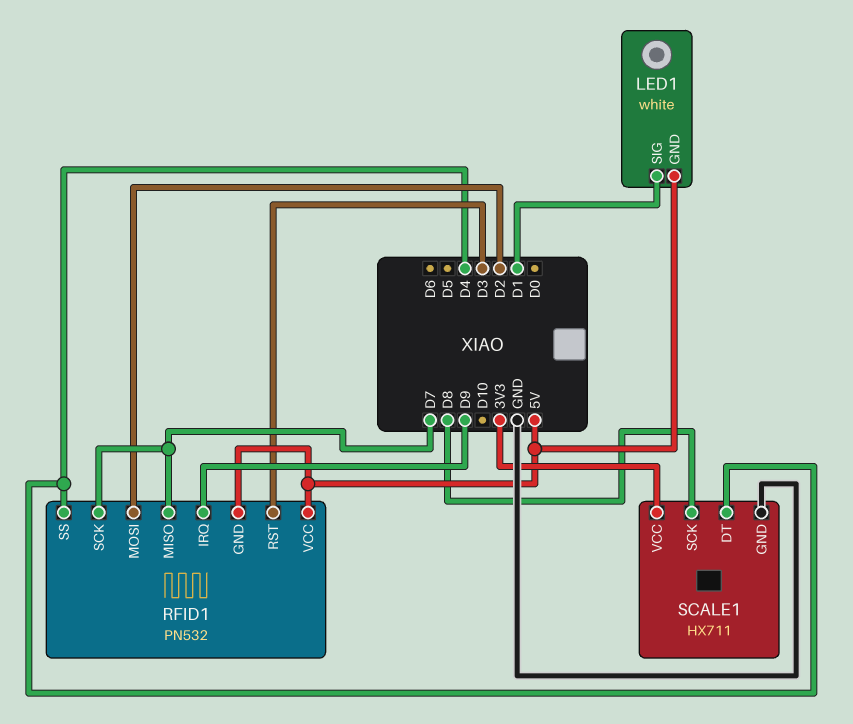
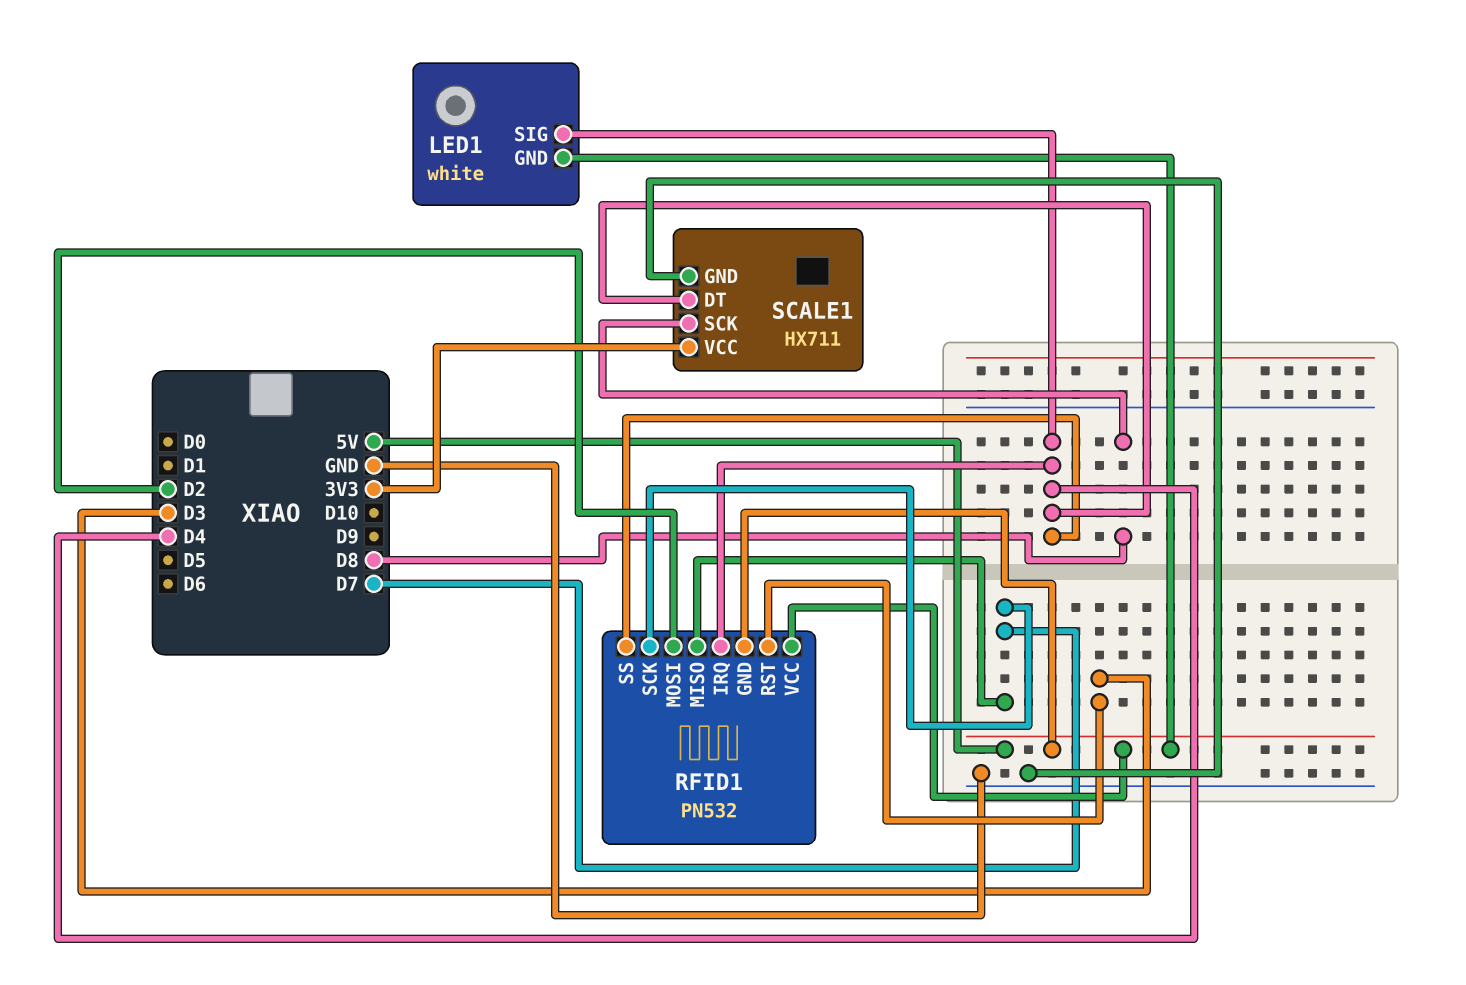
LED1 pin SIG: D1 -> D4
RFID1 pin IRQ: D9 -> D4

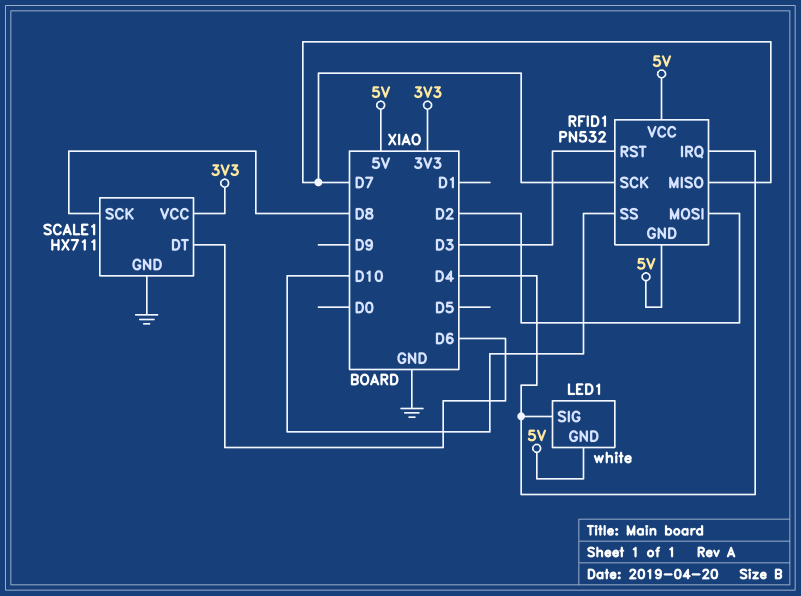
RFID1 pin SS: D4 -> D10
SCALE1 pin DT: D4 -> D6

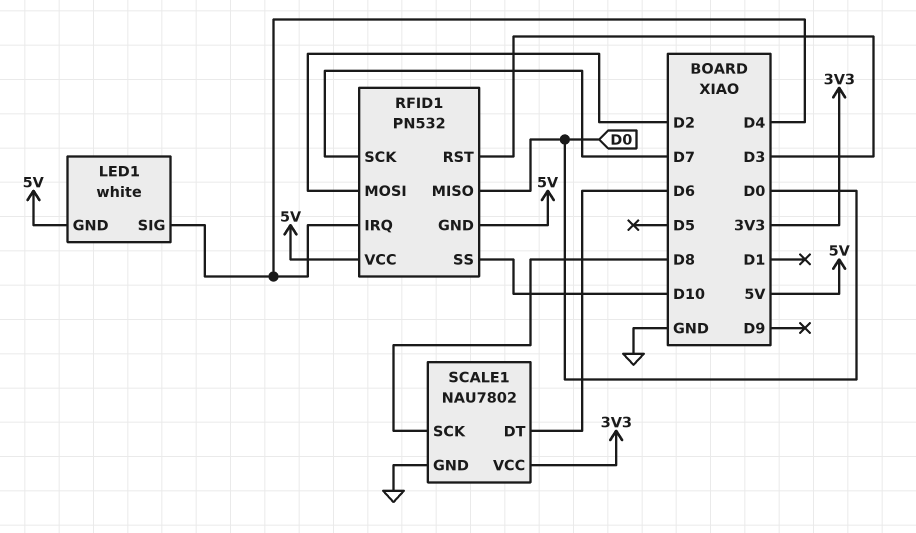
RFID1 pin MISO: D7 -> D0
SCALE1: HX711 -> NAU7802

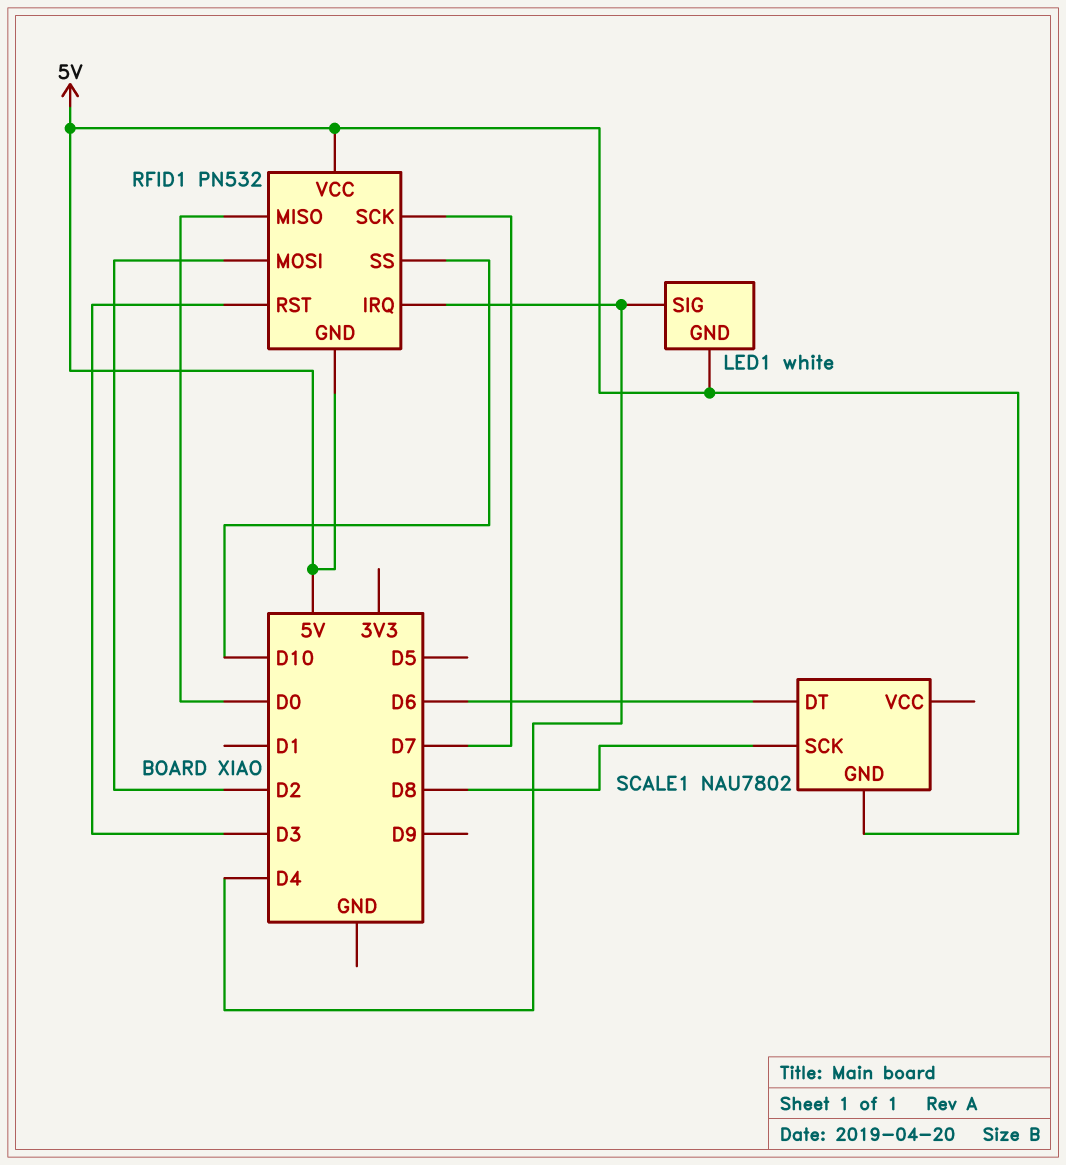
SCALE1 pin GND: GND -> 5V
SCALE1 pin VCC: 3V3 -> none

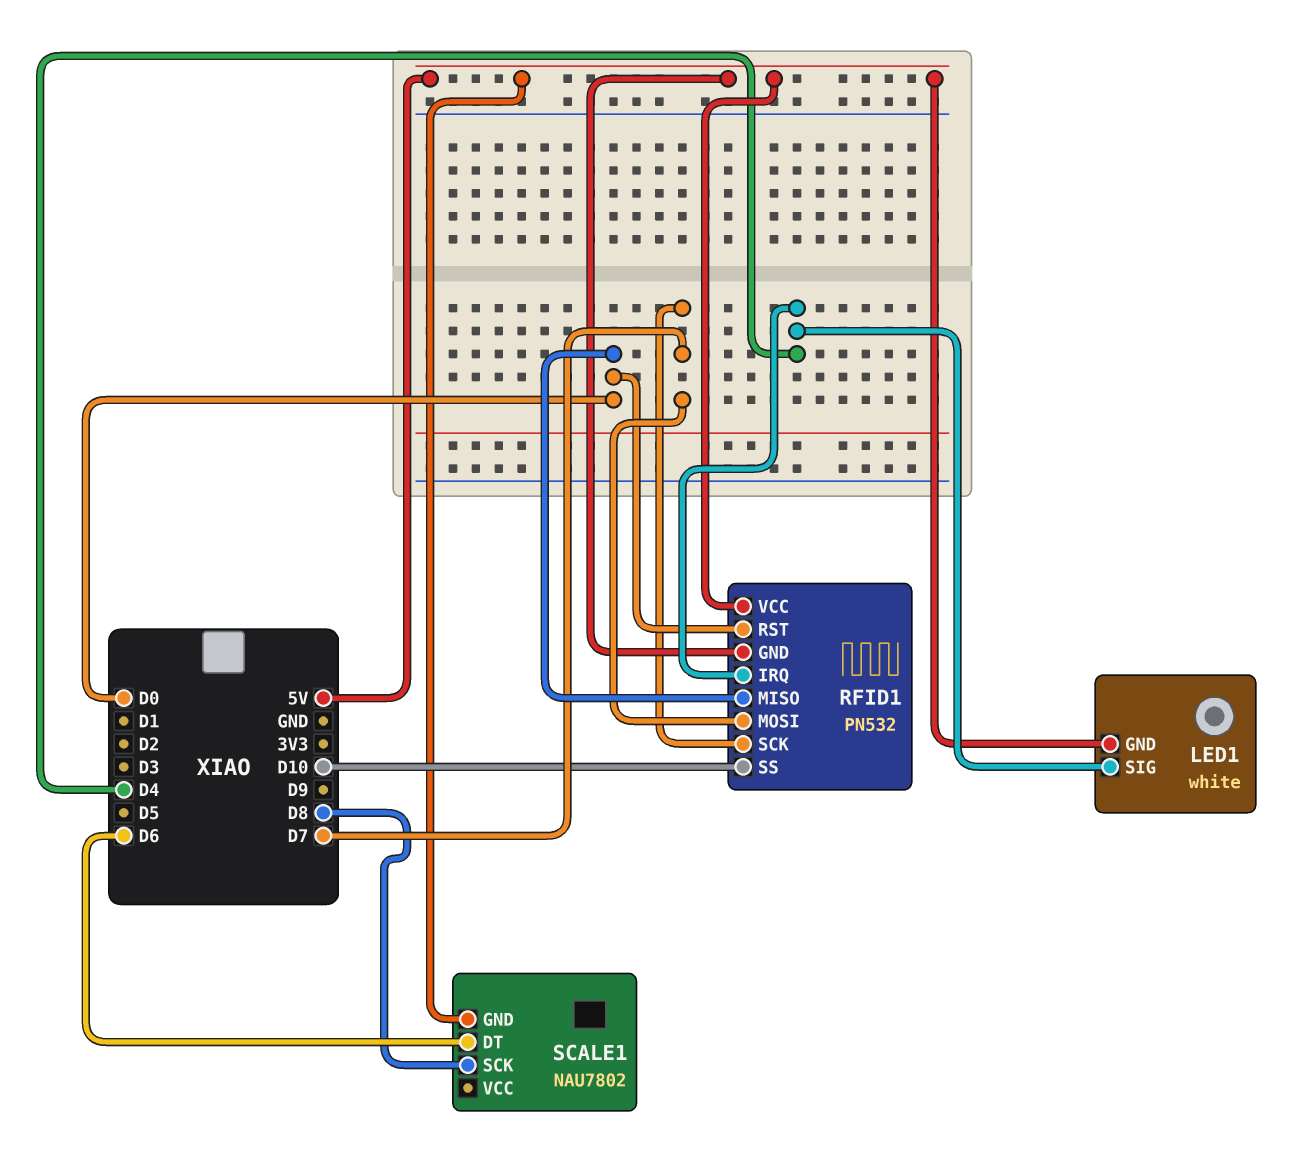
RFID1 pin MOSI: D2 -> D7
RFID1 pin RST: D3 -> D0

